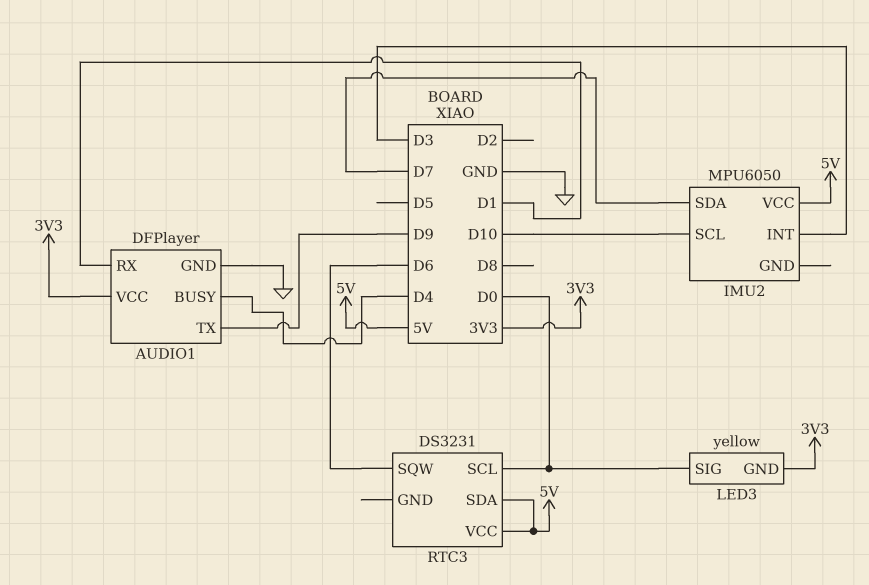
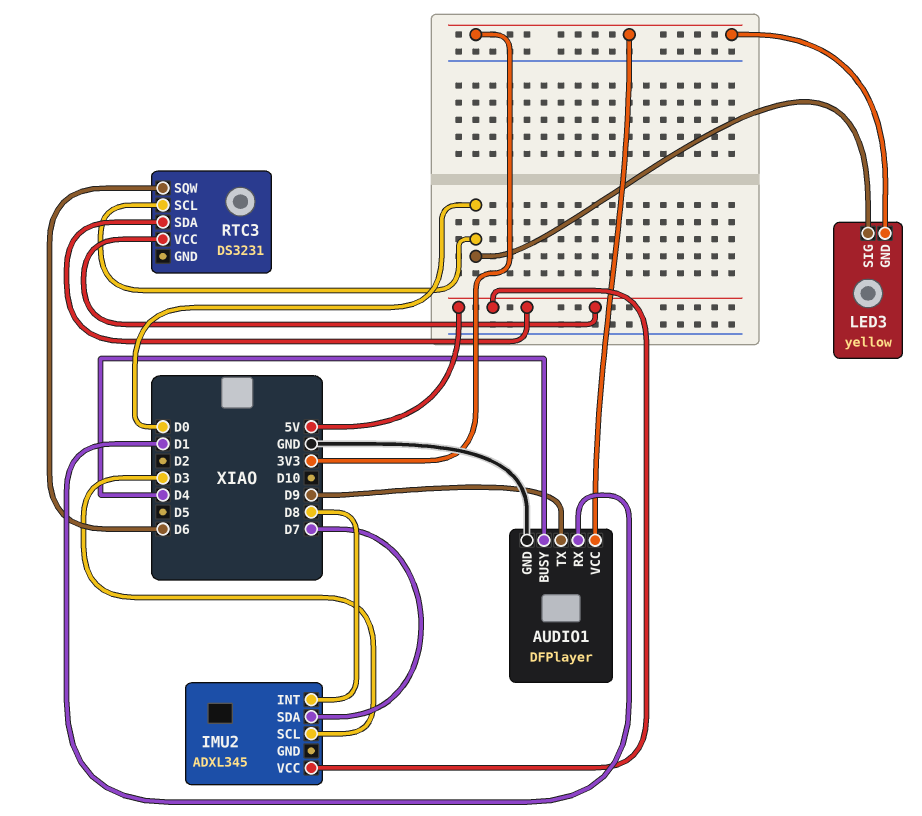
IMU2: MPU6050 -> ADXL345
IMU2 pin INT: D3 -> D8
IMU2 pin SCL: D10 -> D3

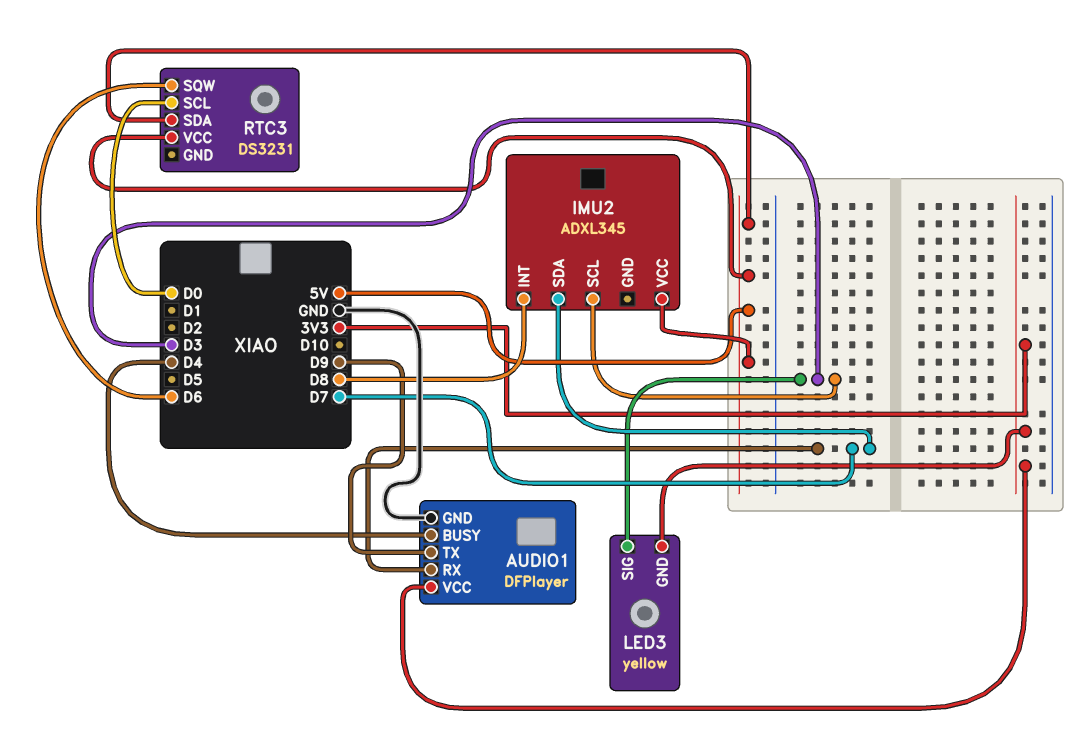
AUDIO1 pin RX: D1 -> D7
LED3 pin SIG: D0 -> D3

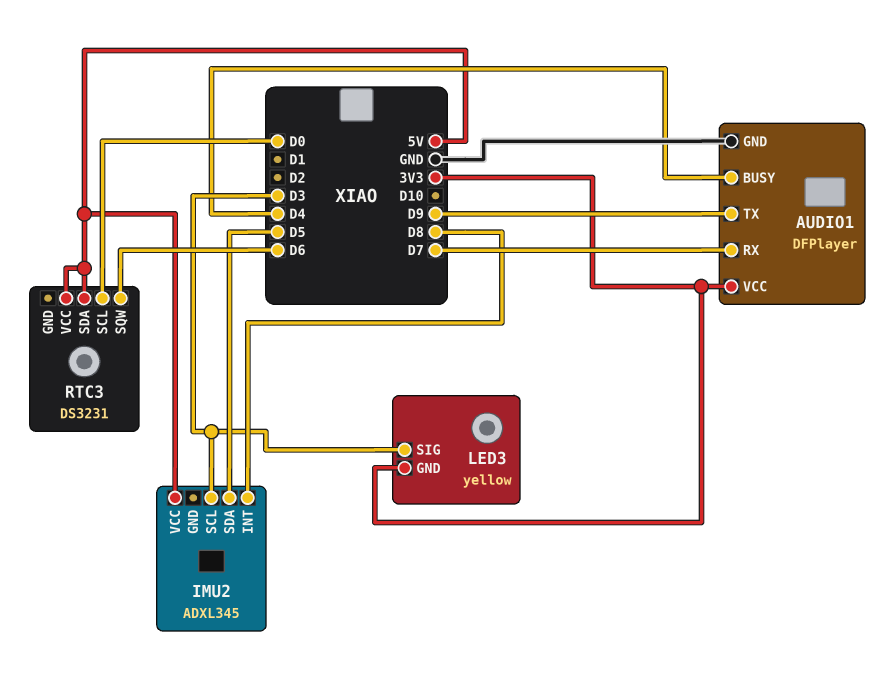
IMU2 pin SDA: D7 -> D5

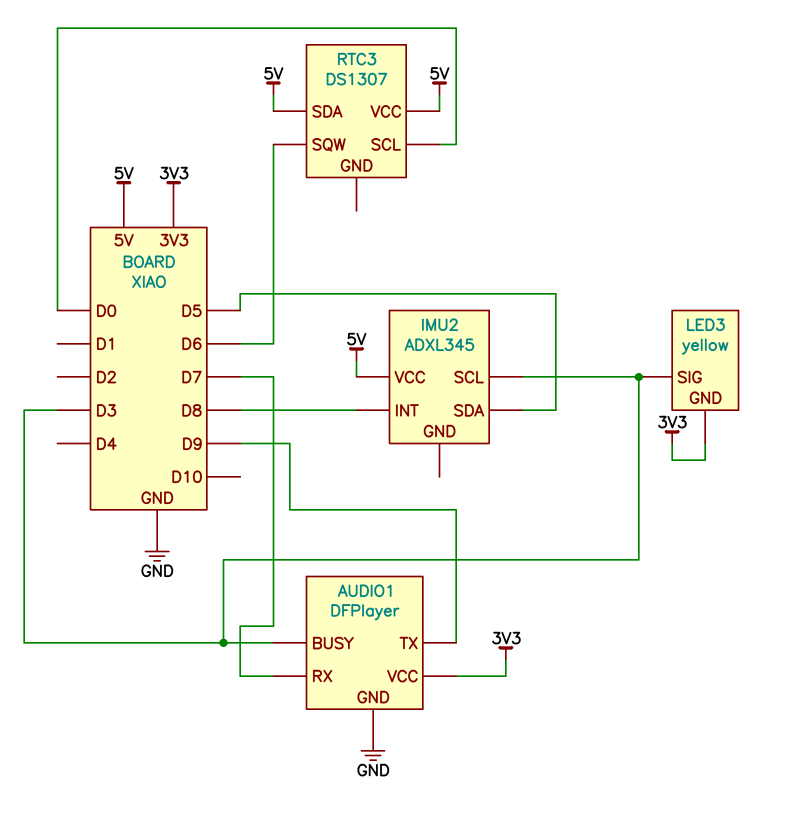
AUDIO1 pin BUSY: D4 -> D3
RTC3: DS3231 -> DS1307

